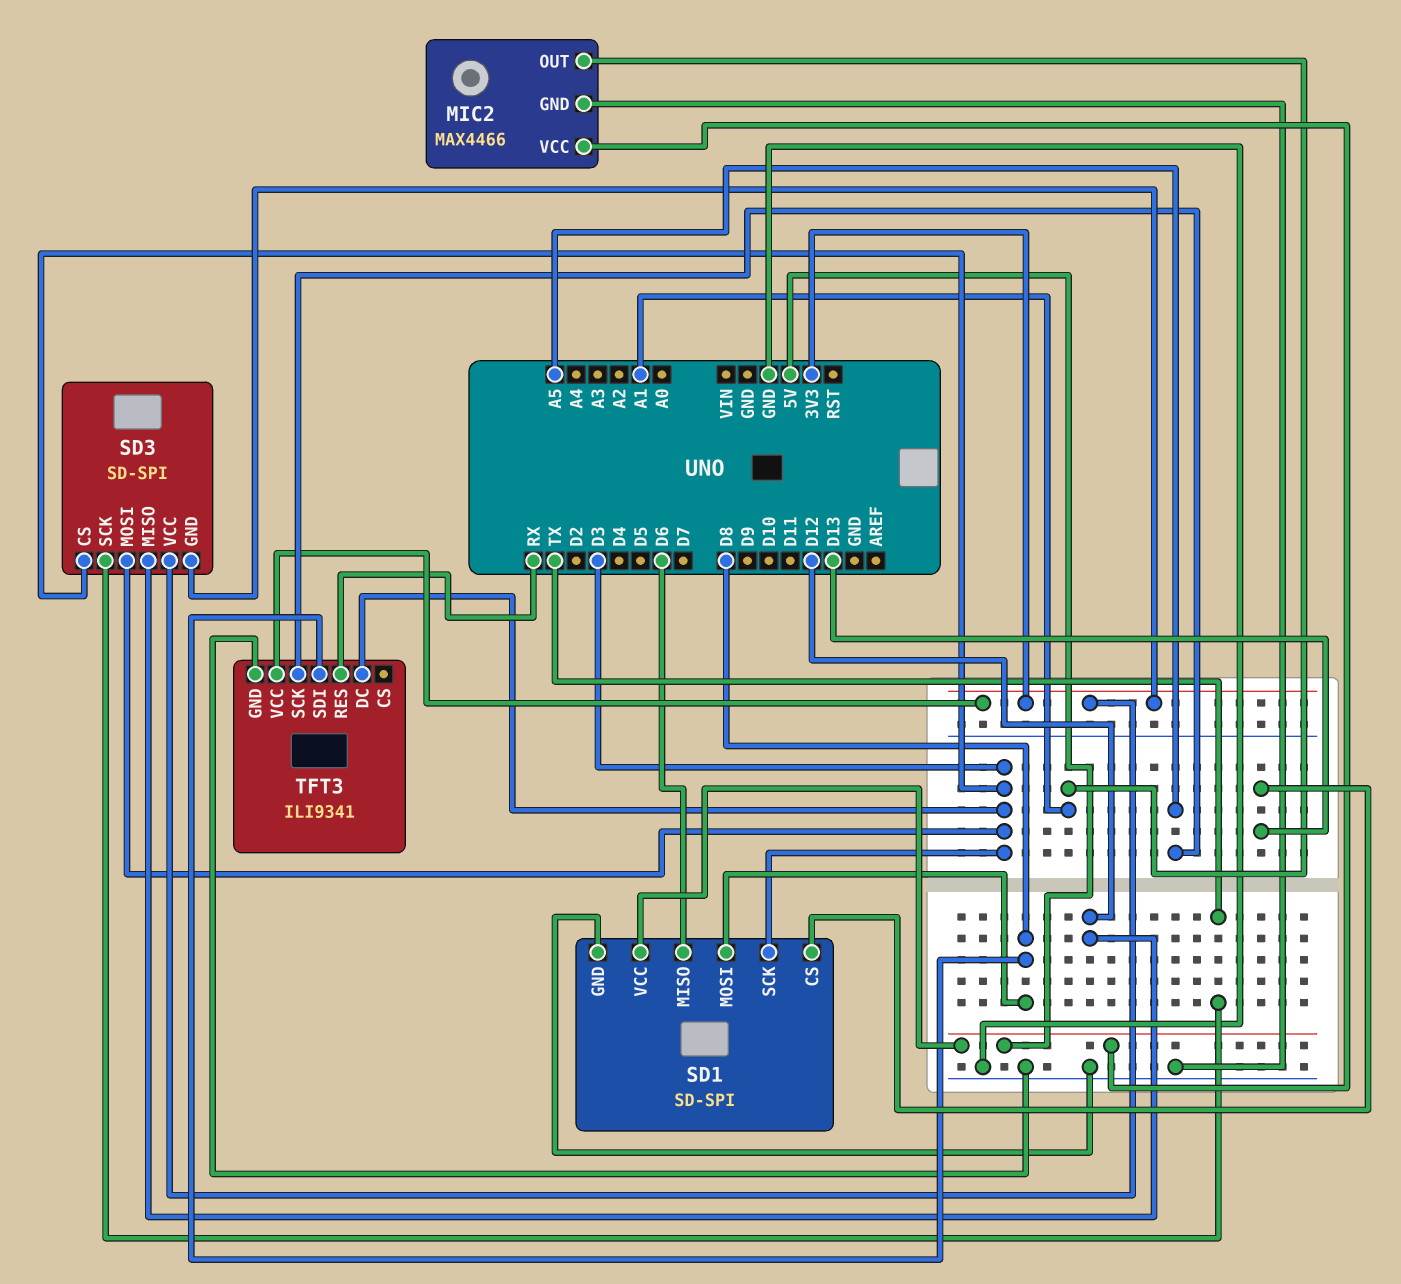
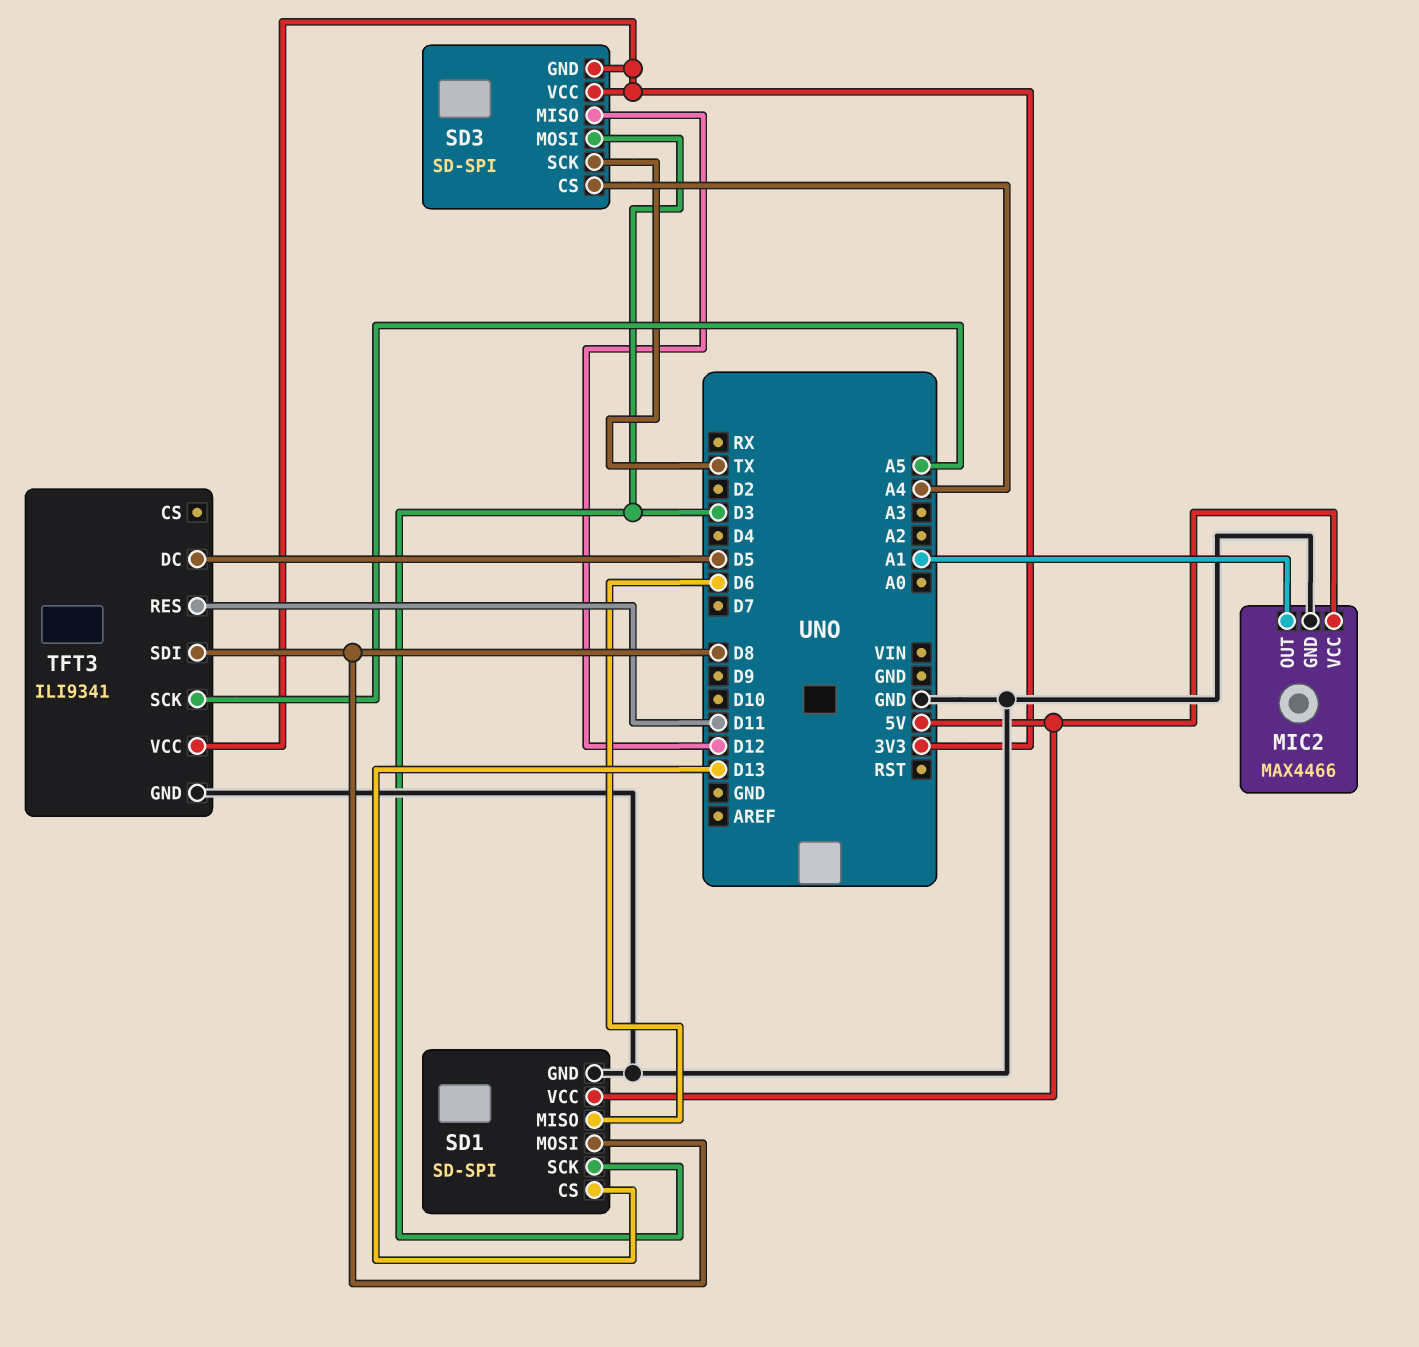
SD3 pin CS: D3 -> A4
TFT3 pin DC: D3 -> D5
TFT3 pin RES: RX -> D11

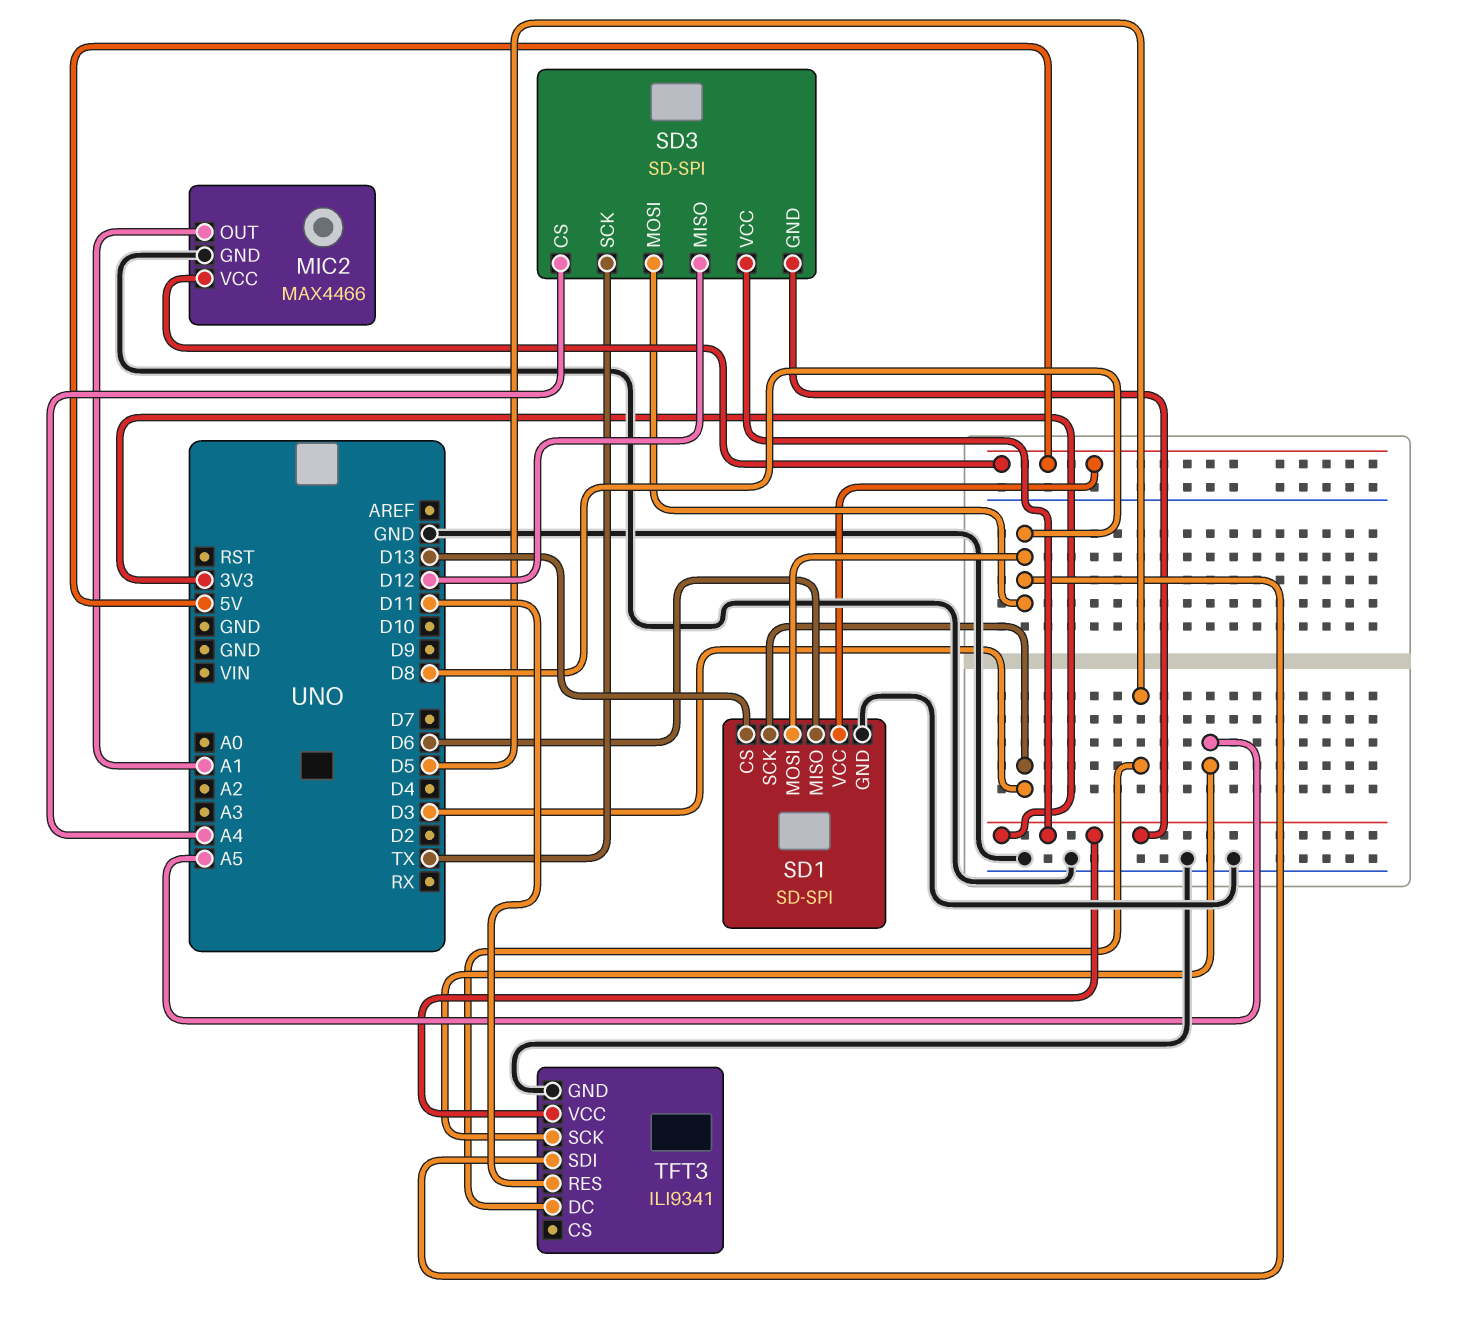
SD3 pin MOSI: D3 -> D8

